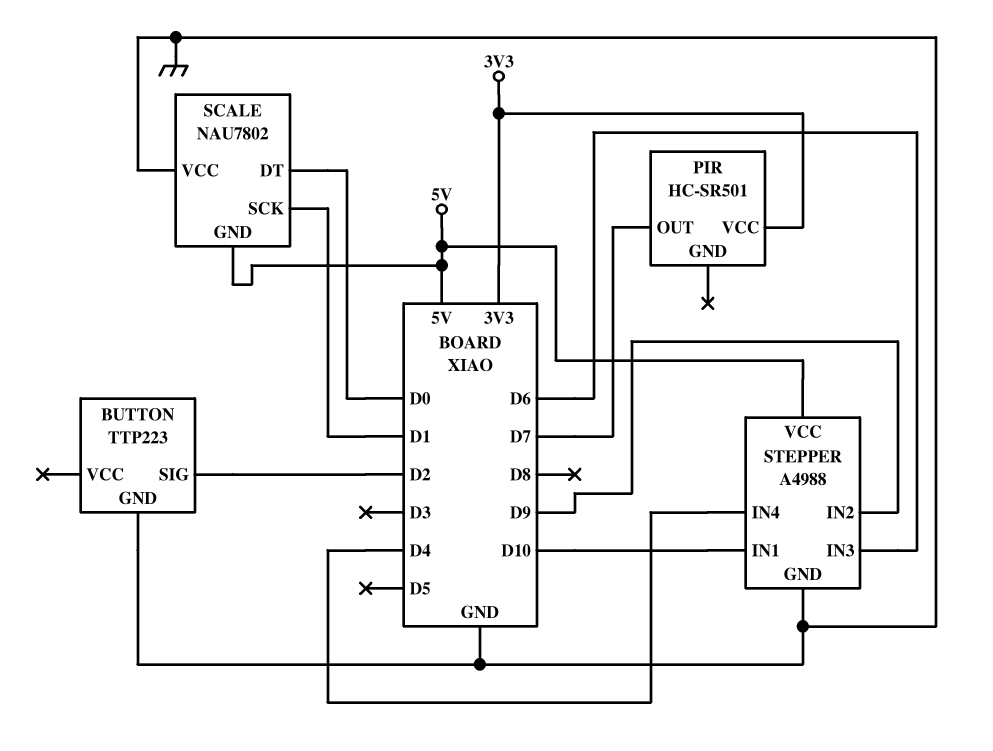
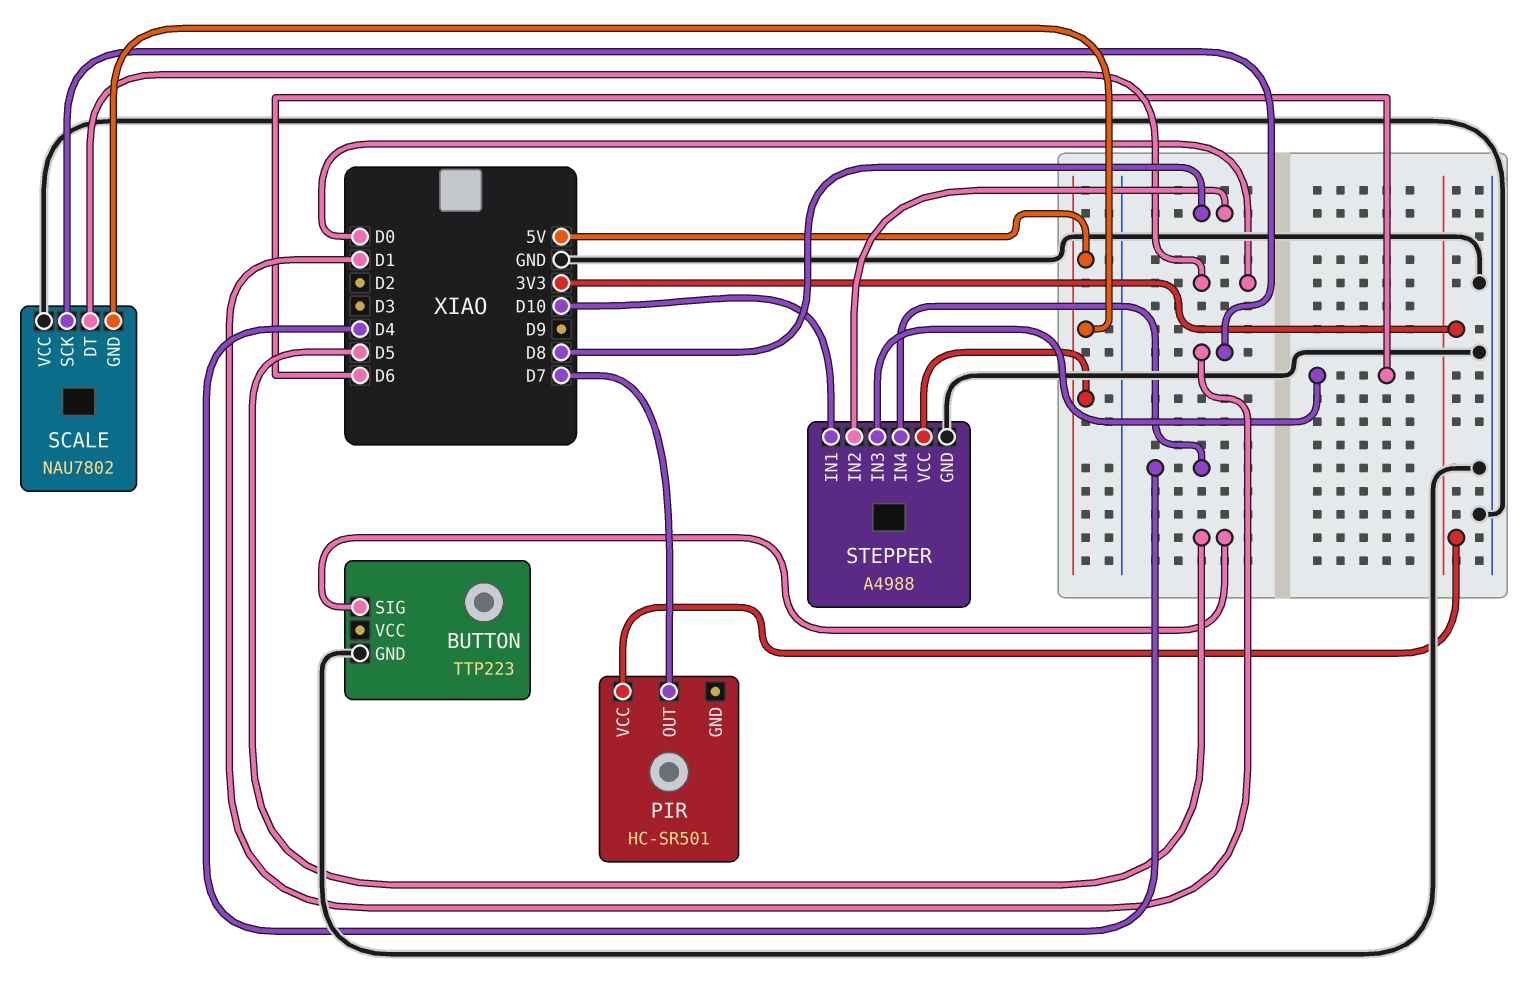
BUTTON pin SIG: D2 -> D5
STEPPER pin IN2: D9 -> D8

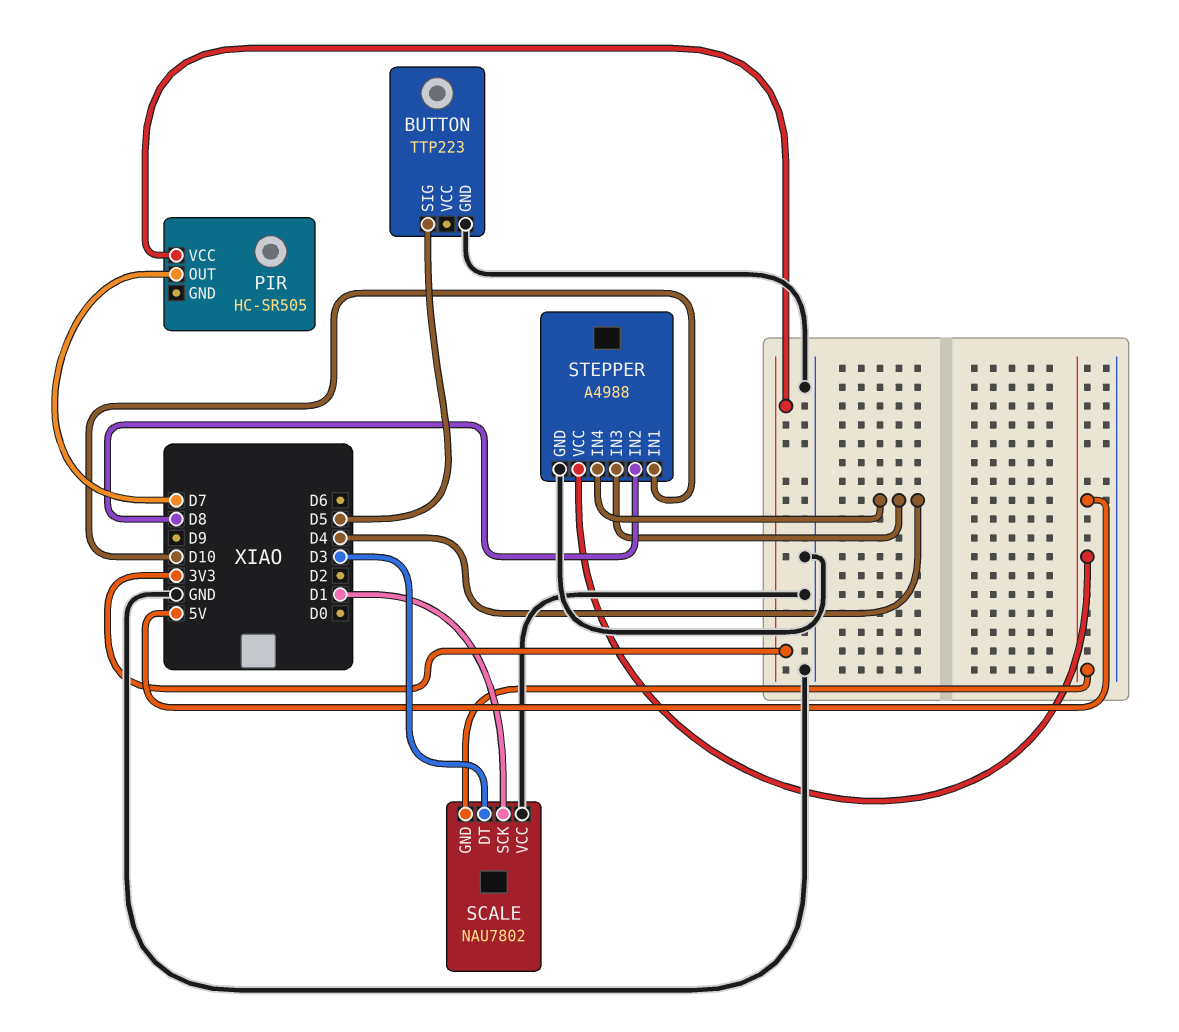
PIR: HC-SR501 -> HC-SR505
SCALE pin DT: D0 -> D3
STEPPER pin IN3: D6 -> D4

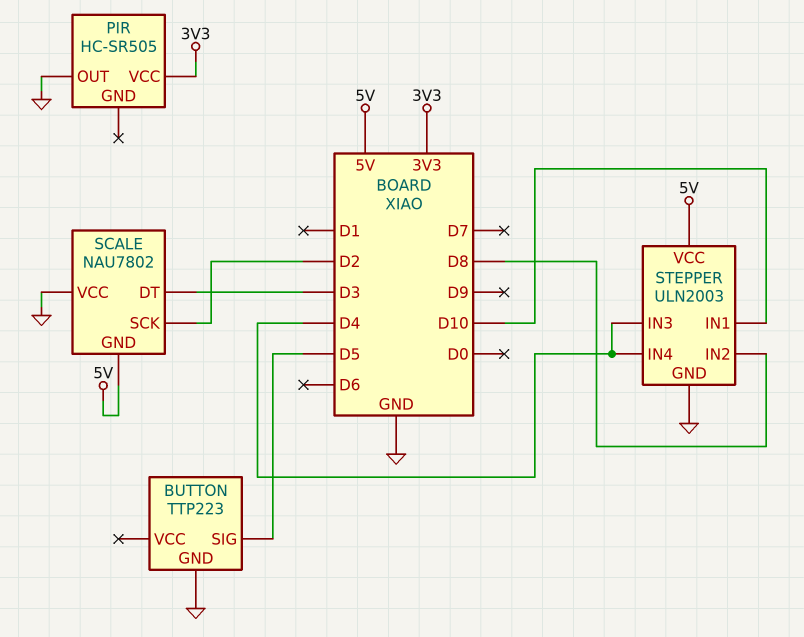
PIR pin OUT: D7 -> GND
SCALE pin SCK: D1 -> D2
STEPPER: A4988 -> ULN2003

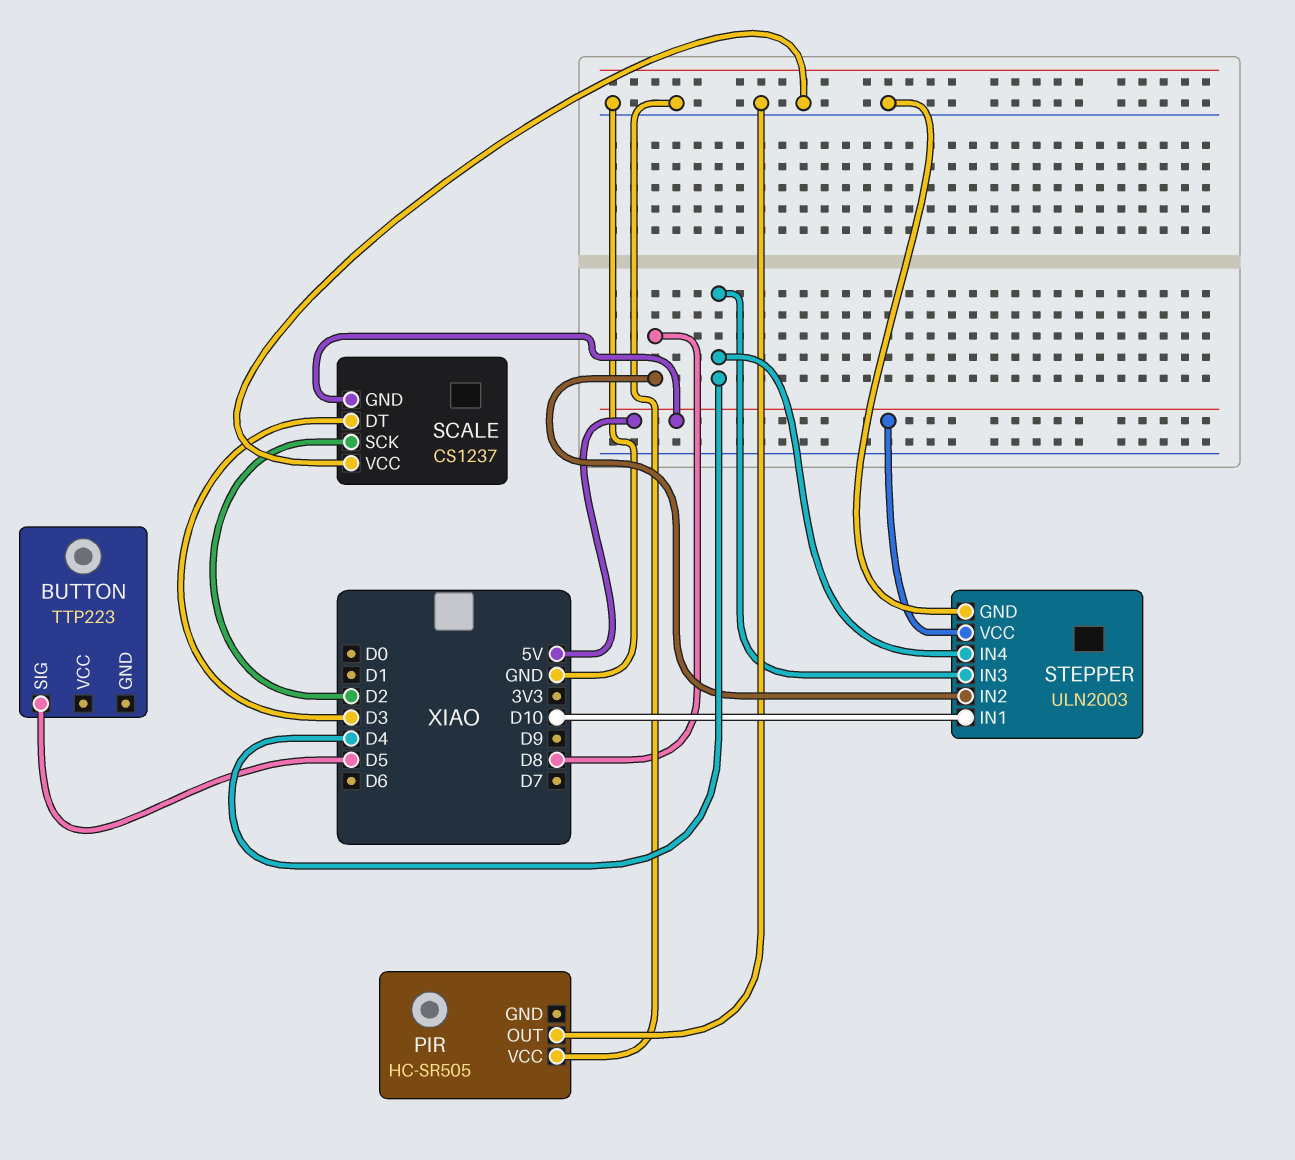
BUTTON pin GND: GND -> none
PIR pin VCC: 3V3 -> GND
SCALE: NAU7802 -> CS1237

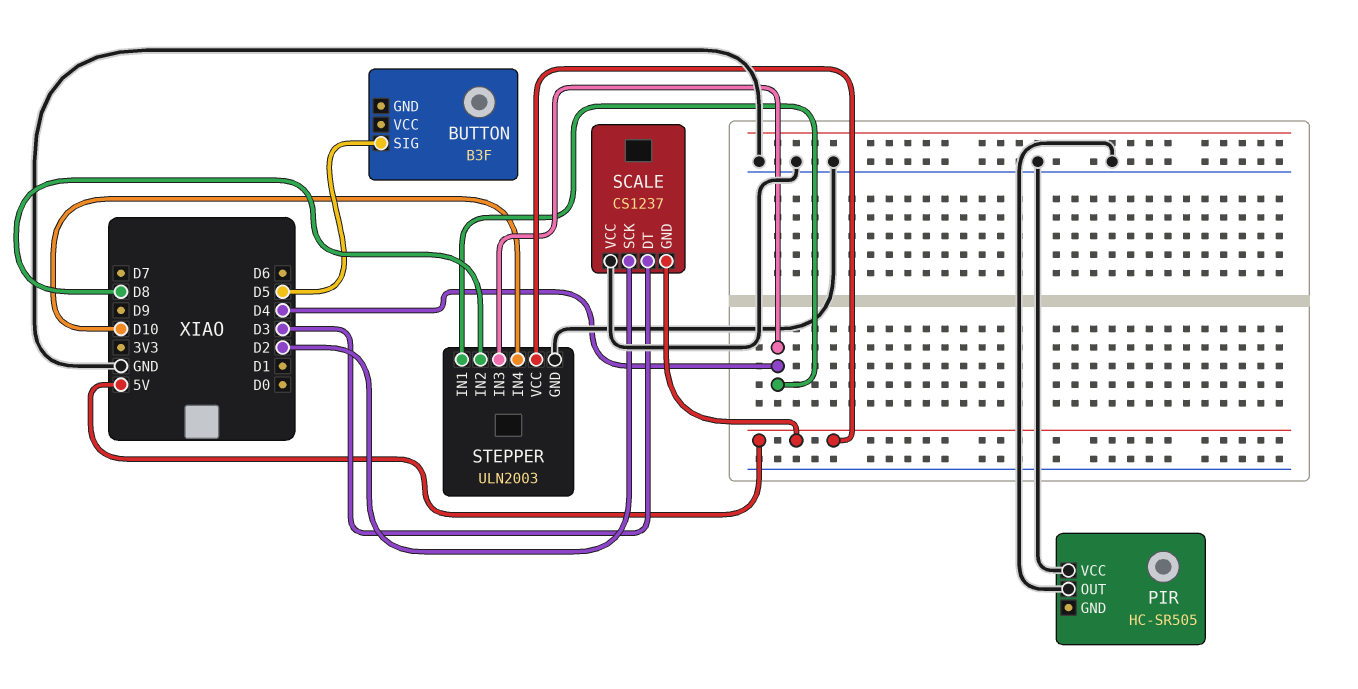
BUTTON: TTP223 -> B3F
STEPPER pin IN1: D10 -> D4
STEPPER pin IN4: D4 -> D10

